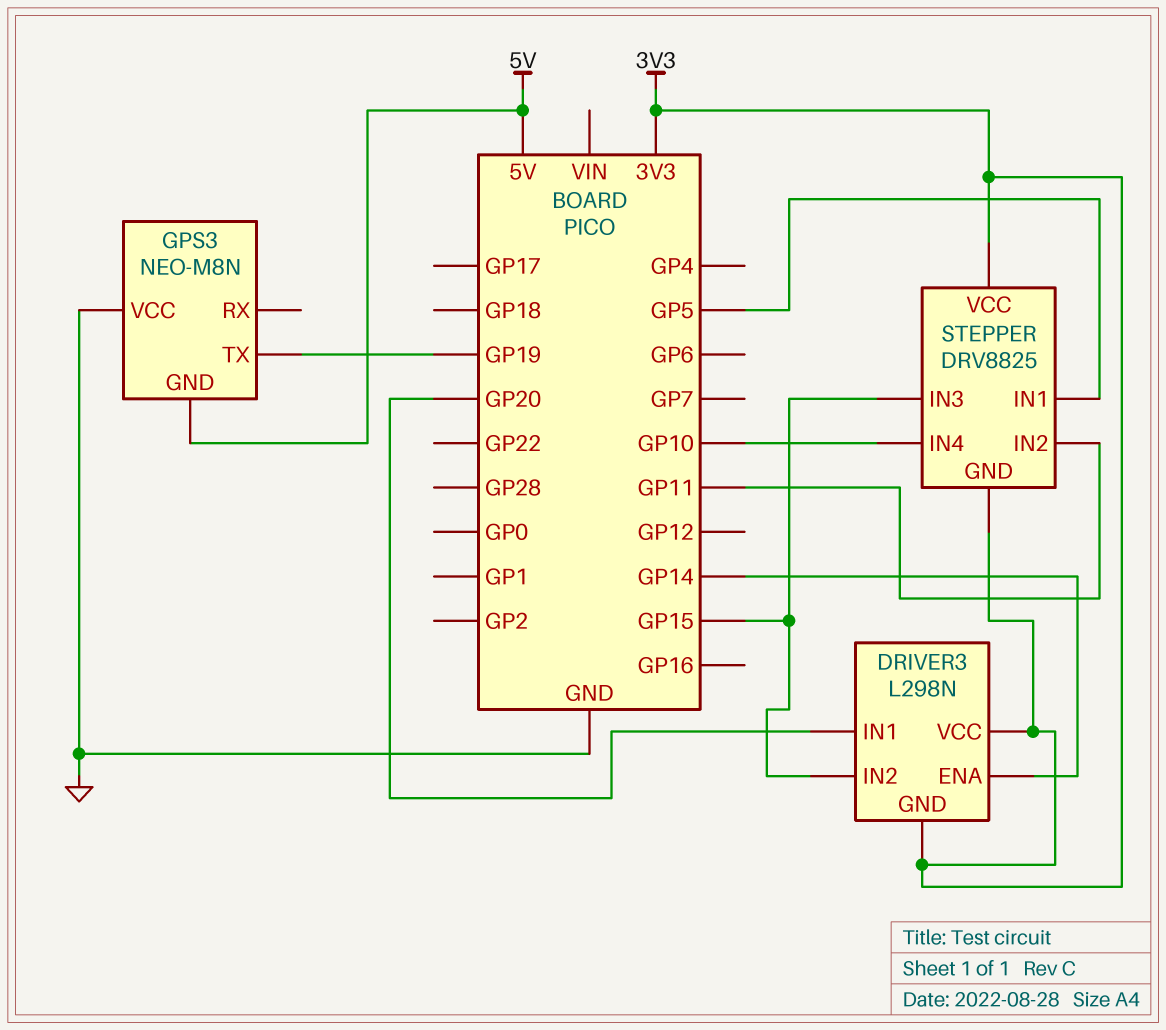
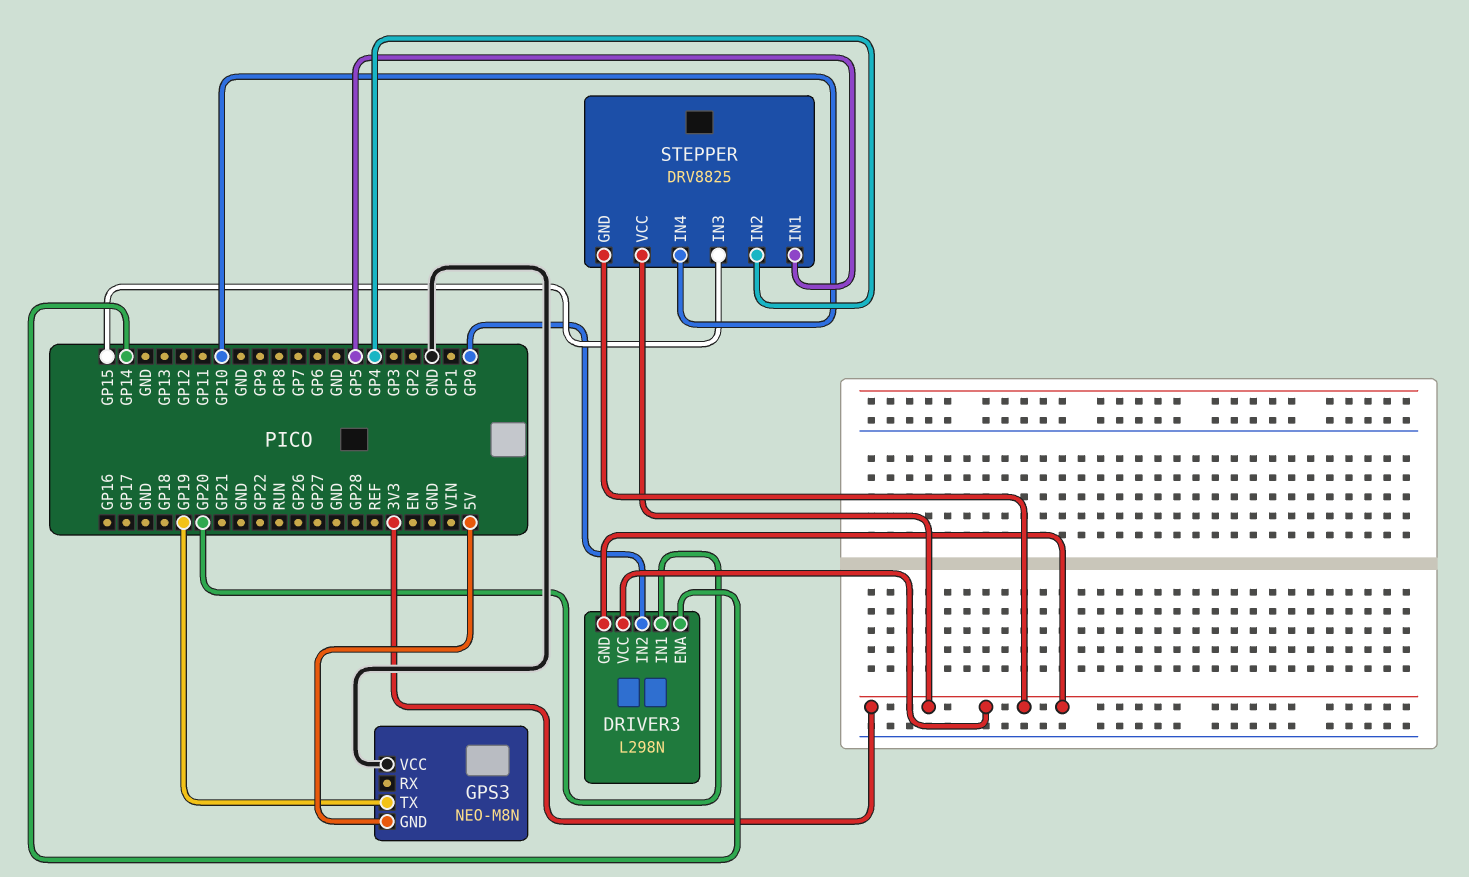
DRIVER3 pin IN2: GP15 -> GP0
STEPPER pin IN2: GP11 -> GP4

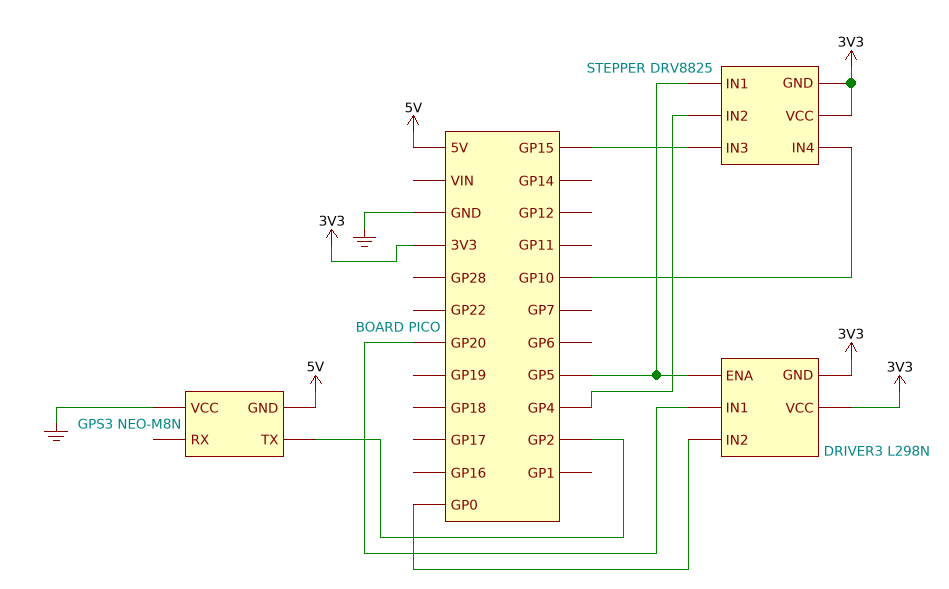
DRIVER3 pin ENA: GP14 -> GP5
GPS3 pin TX: GP19 -> GP2

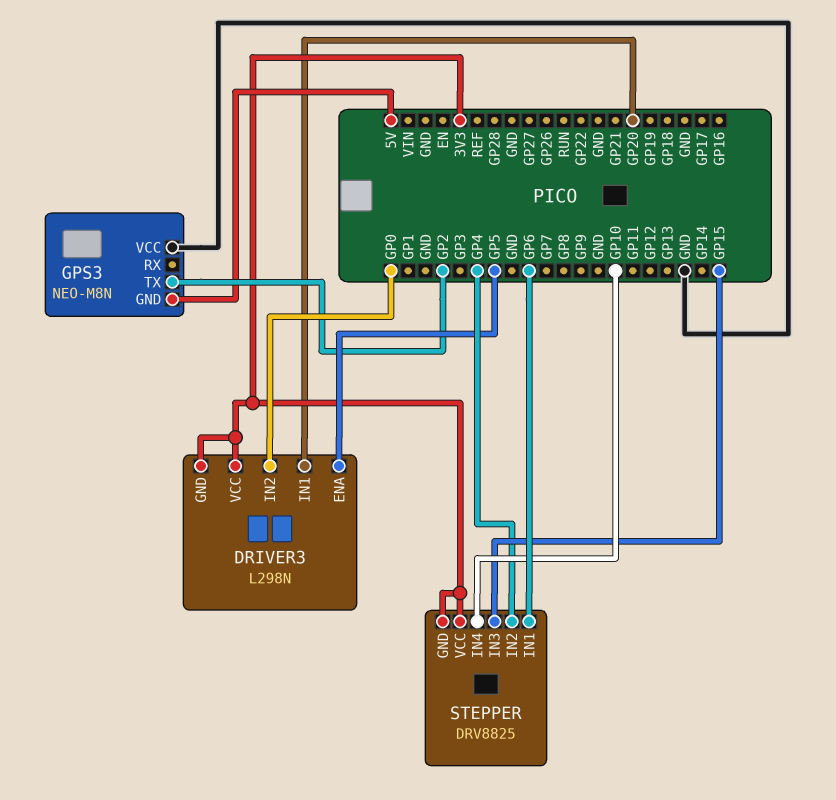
STEPPER pin IN1: GP5 -> GP6

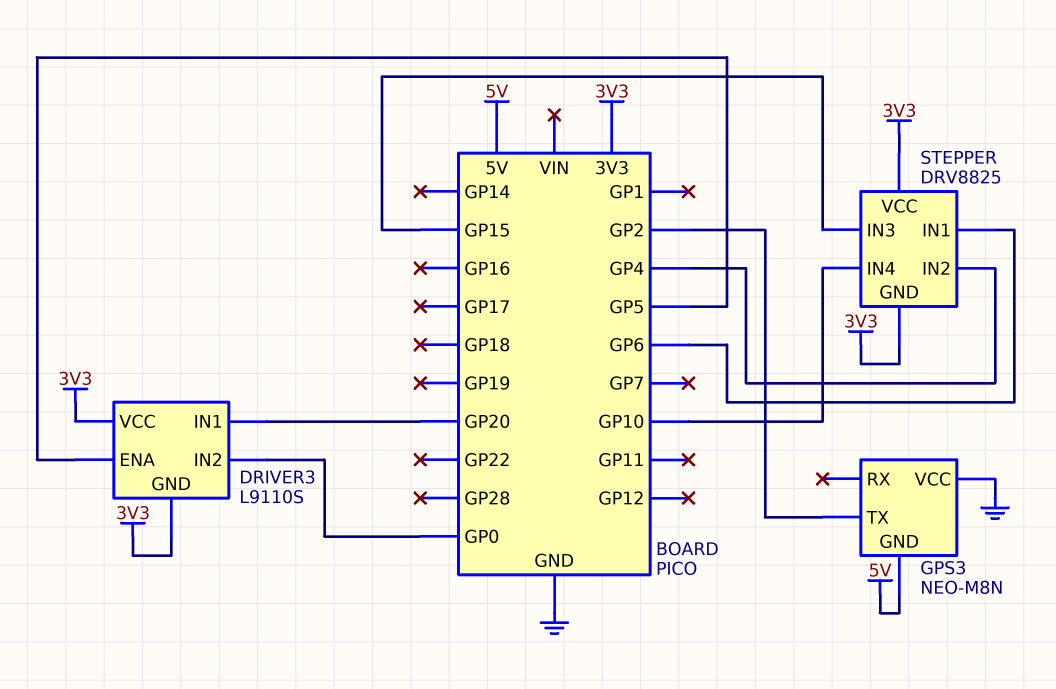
DRIVER3: L298N -> L9110S

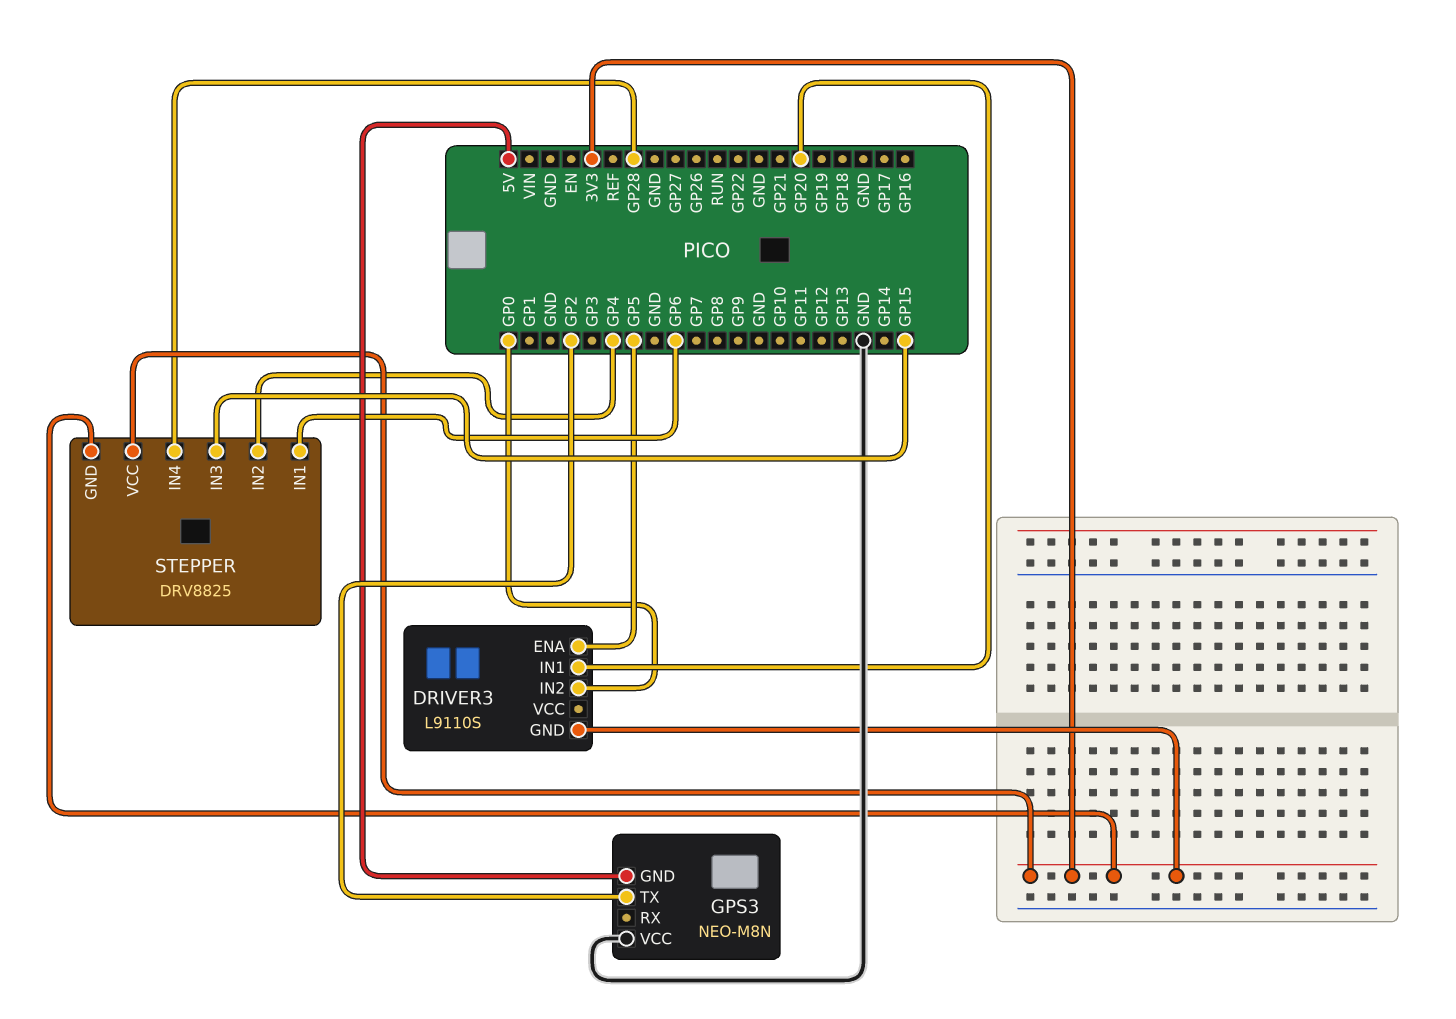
DRIVER3 pin VCC: 3V3 -> none
STEPPER pin IN4: GP10 -> GP28

